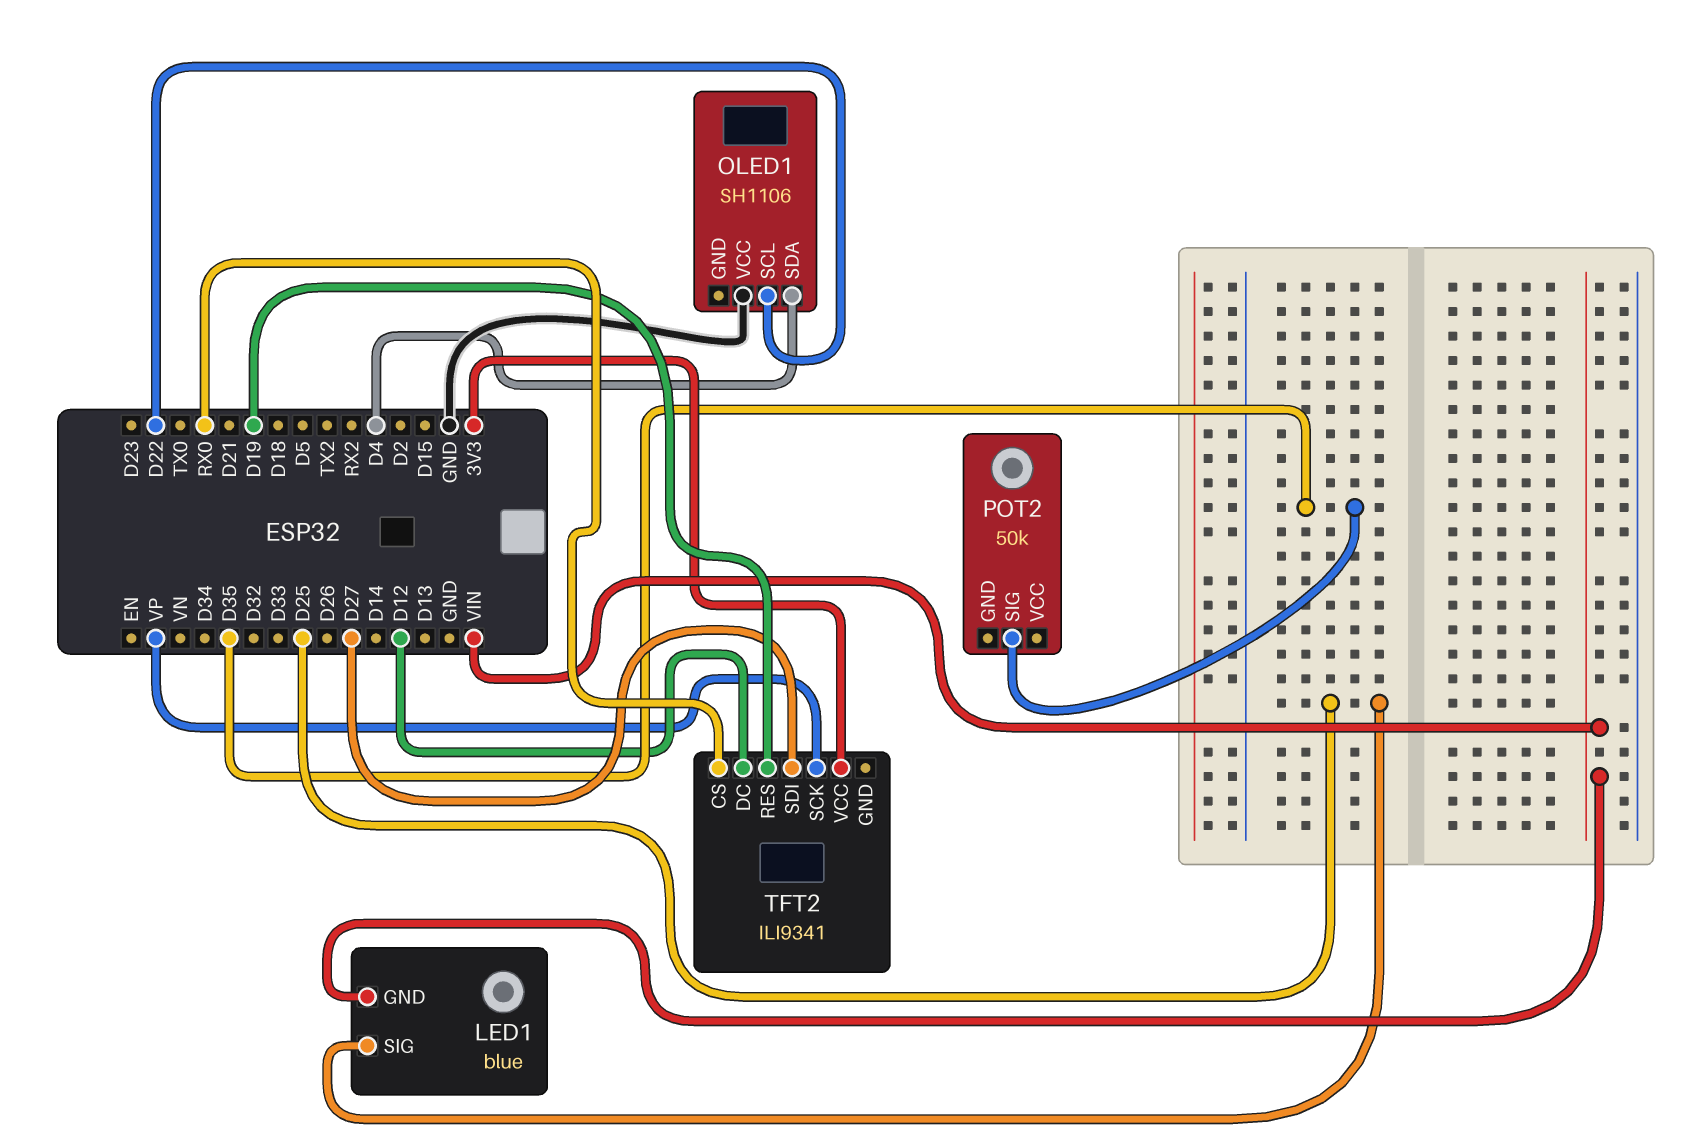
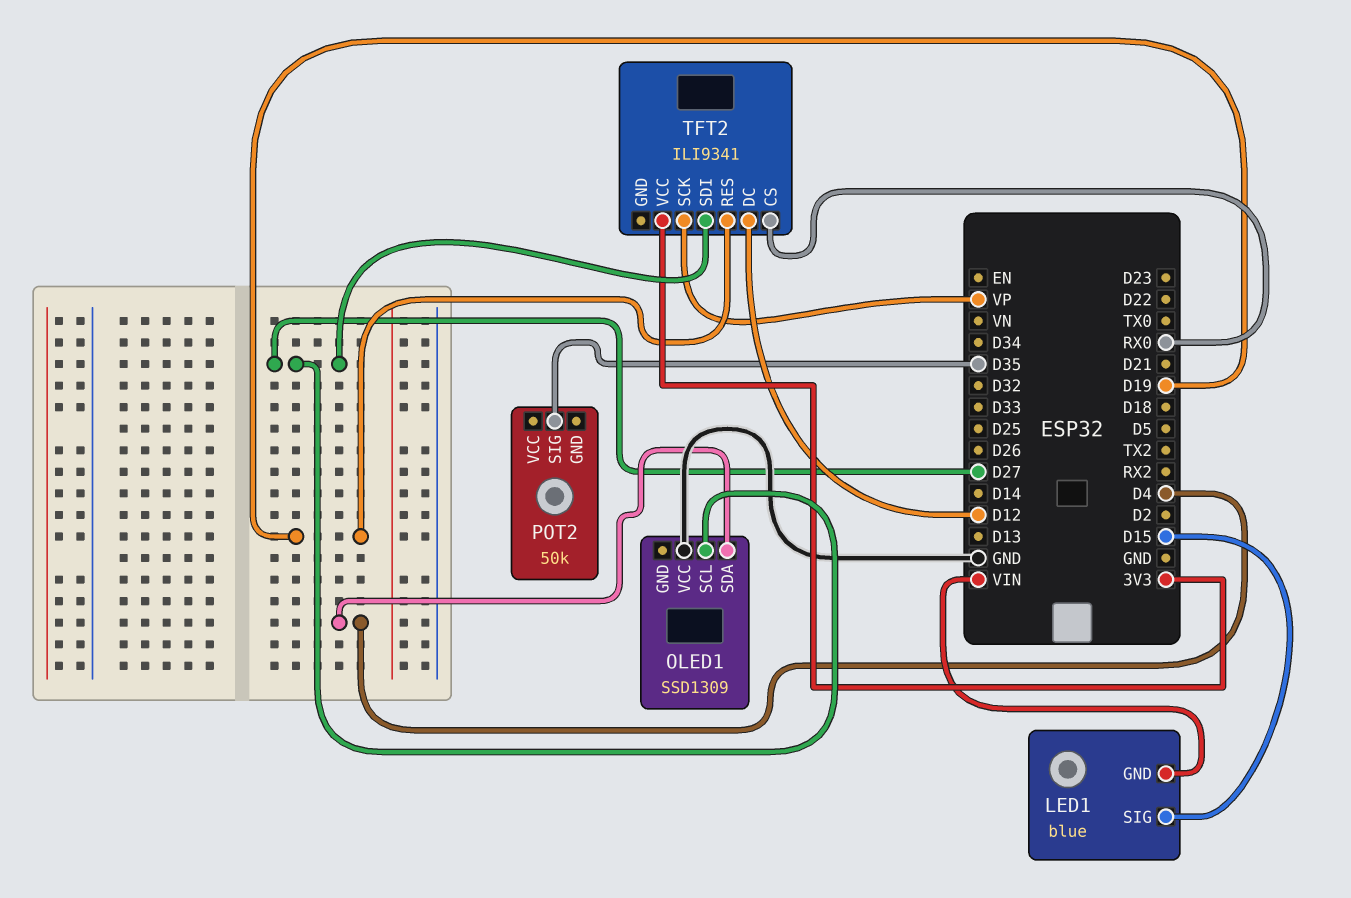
LED1 pin SIG: D25 -> D15
OLED1: SH1106 -> SSD1309
OLED1 pin SCL: D22 -> D27

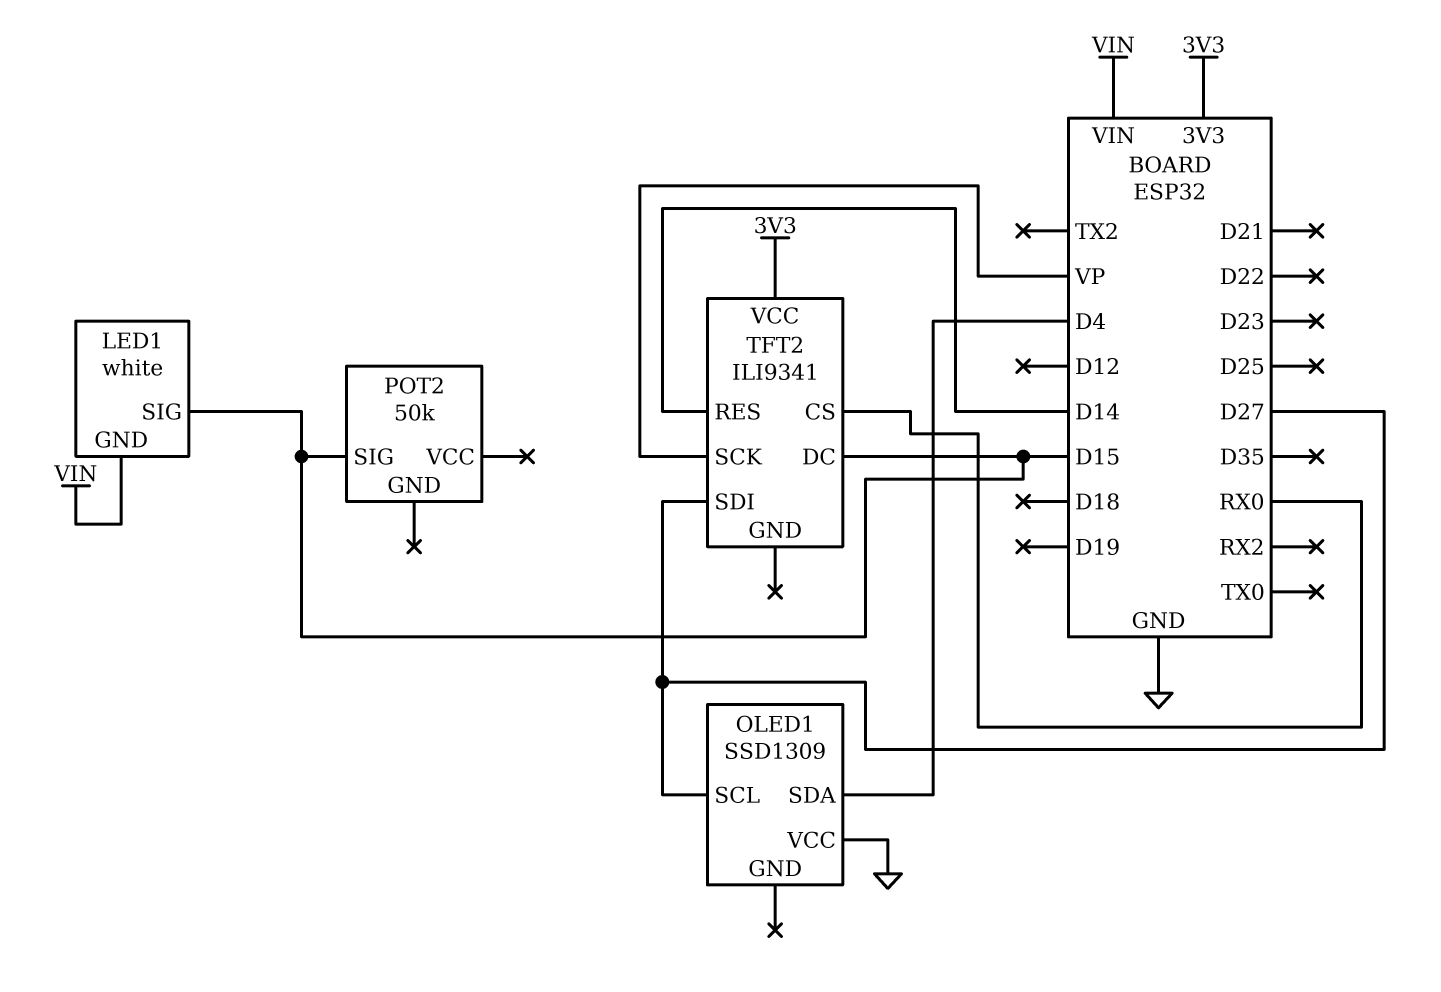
LED1: blue -> white
POT2 pin SIG: D35 -> D15
TFT2 pin DC: D12 -> D15
TFT2 pin RES: D19 -> D14

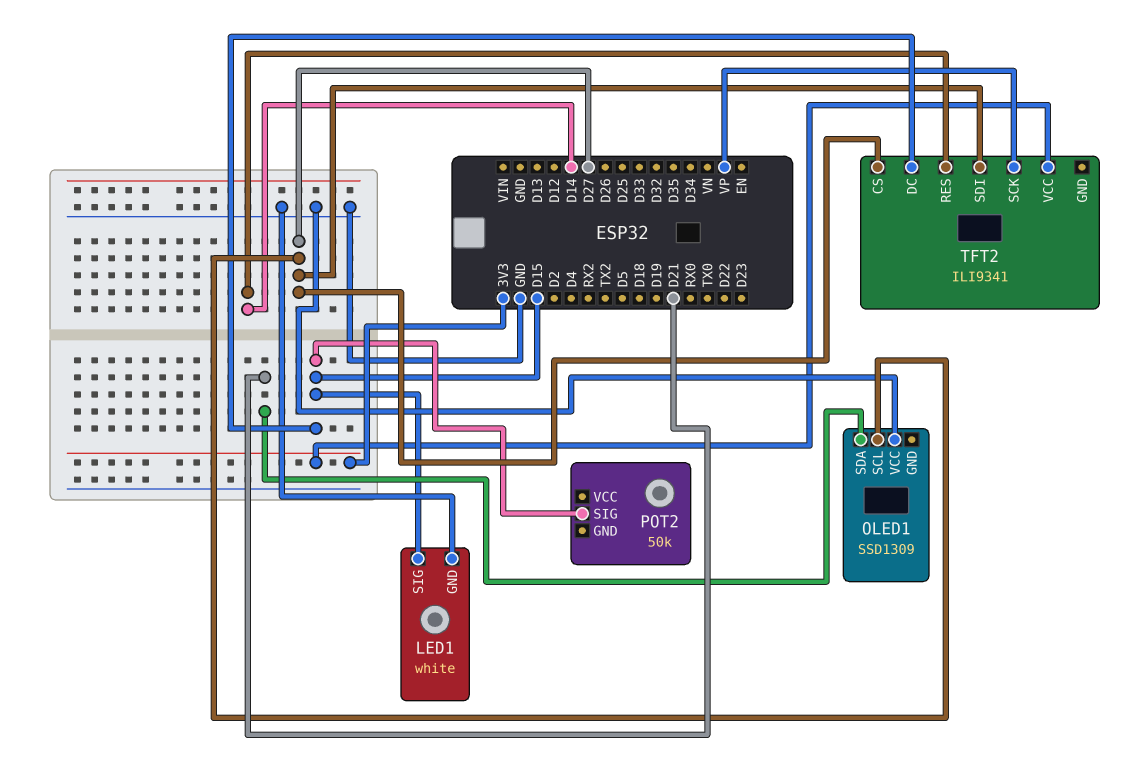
LED1 pin GND: VIN -> GND
OLED1 pin SDA: D4 -> D21
TFT2 pin CS: RX0 -> D27

